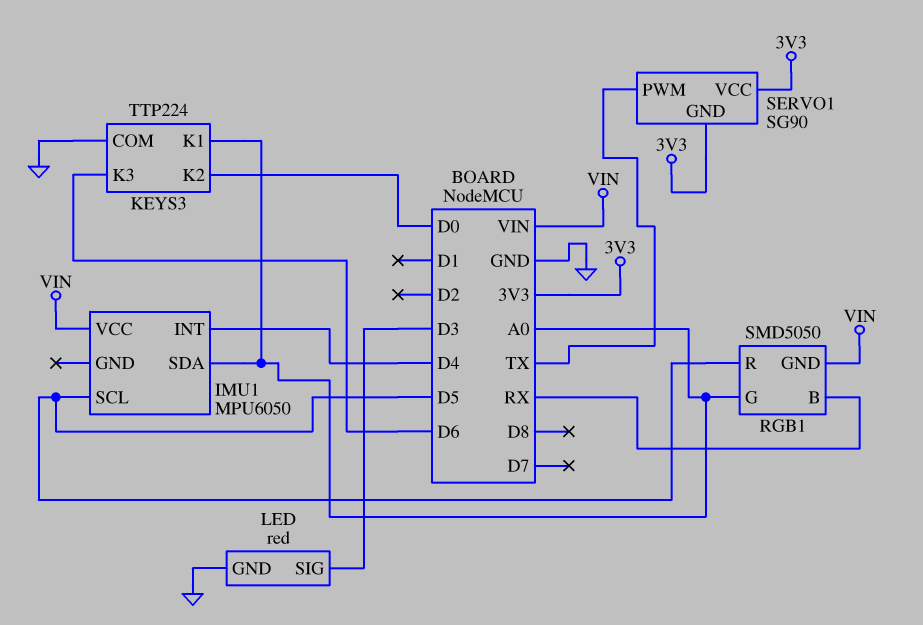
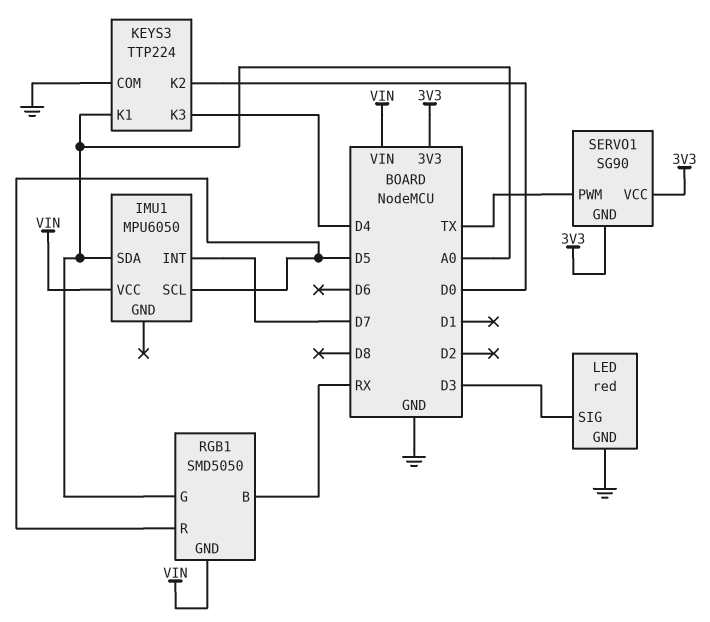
IMU1 pin INT: D4 -> D7
KEYS3 pin K3: D6 -> D4

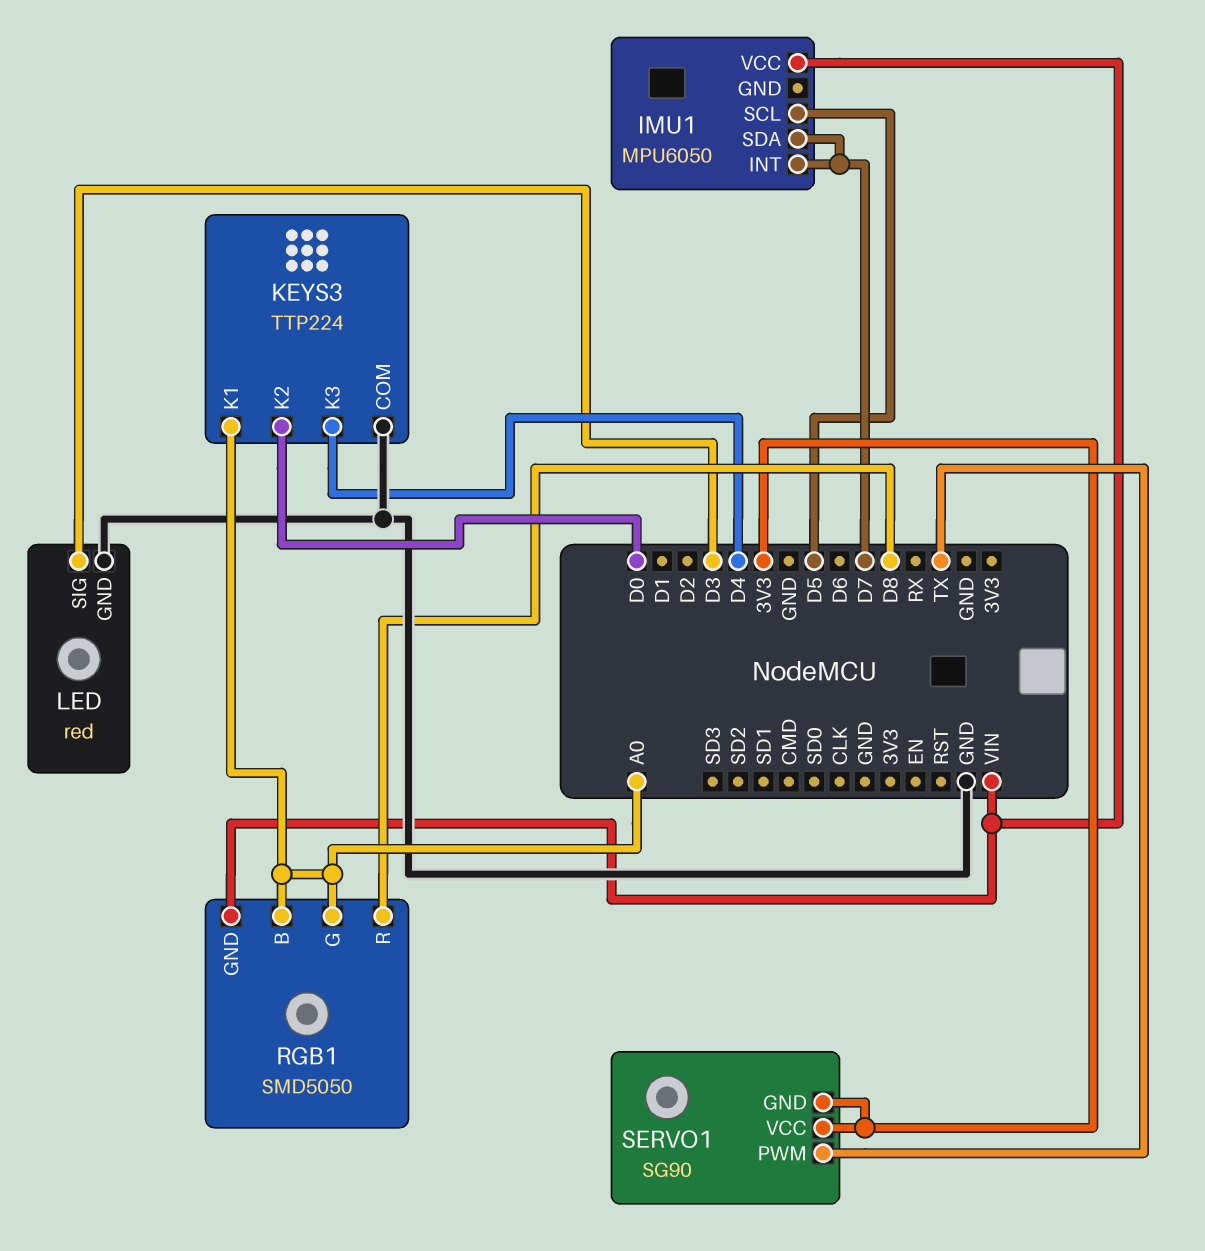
IMU1 pin SDA: A0 -> D7
RGB1 pin B: RX -> A0
RGB1 pin R: D5 -> D8

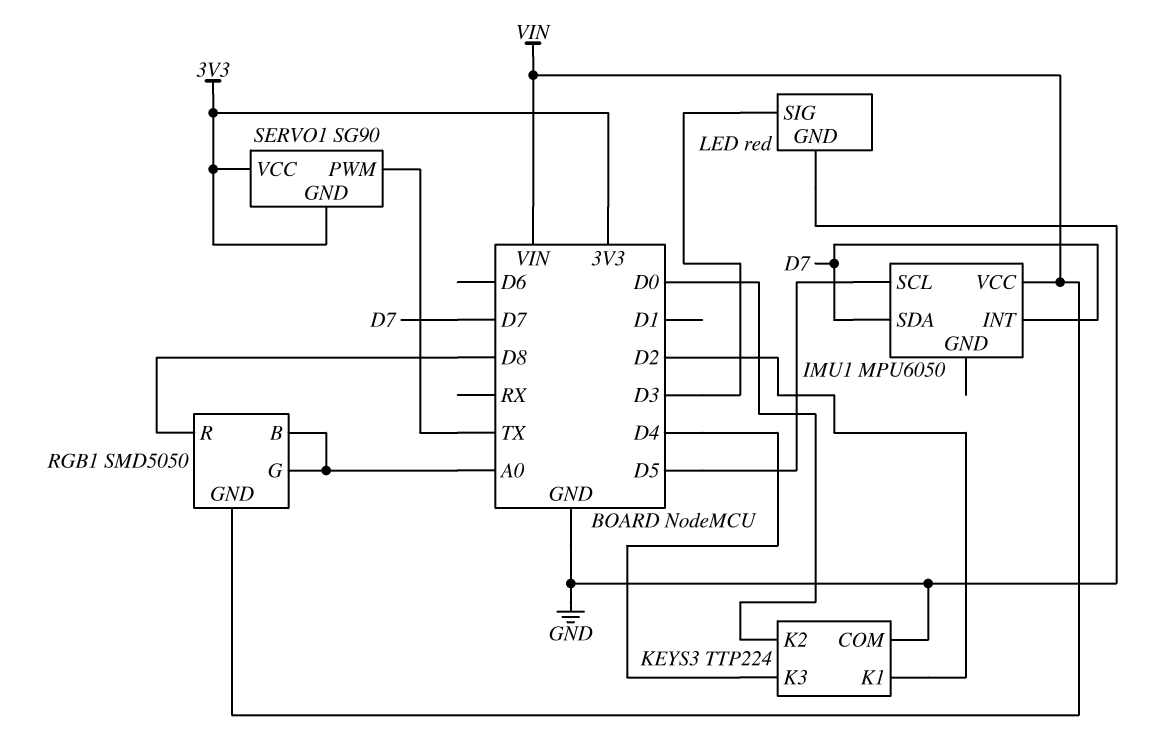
KEYS3 pin K1: A0 -> D2

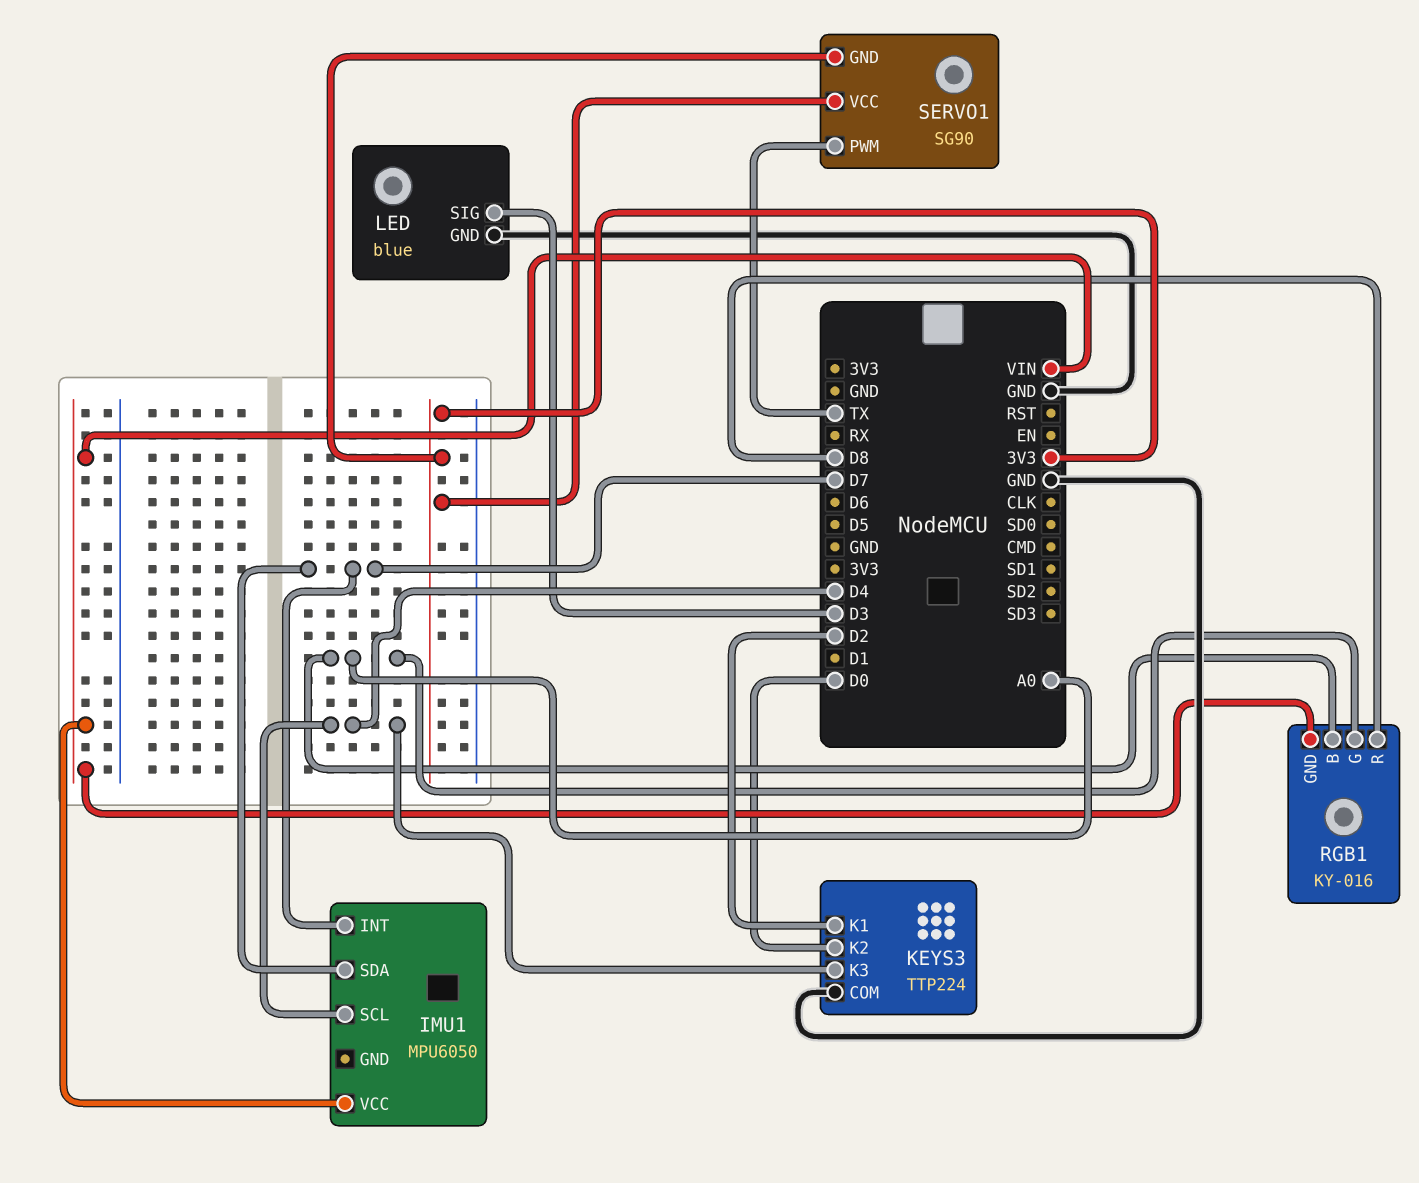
IMU1 pin SCL: D5 -> D4
LED: red -> blue
RGB1: SMD5050 -> KY-016

